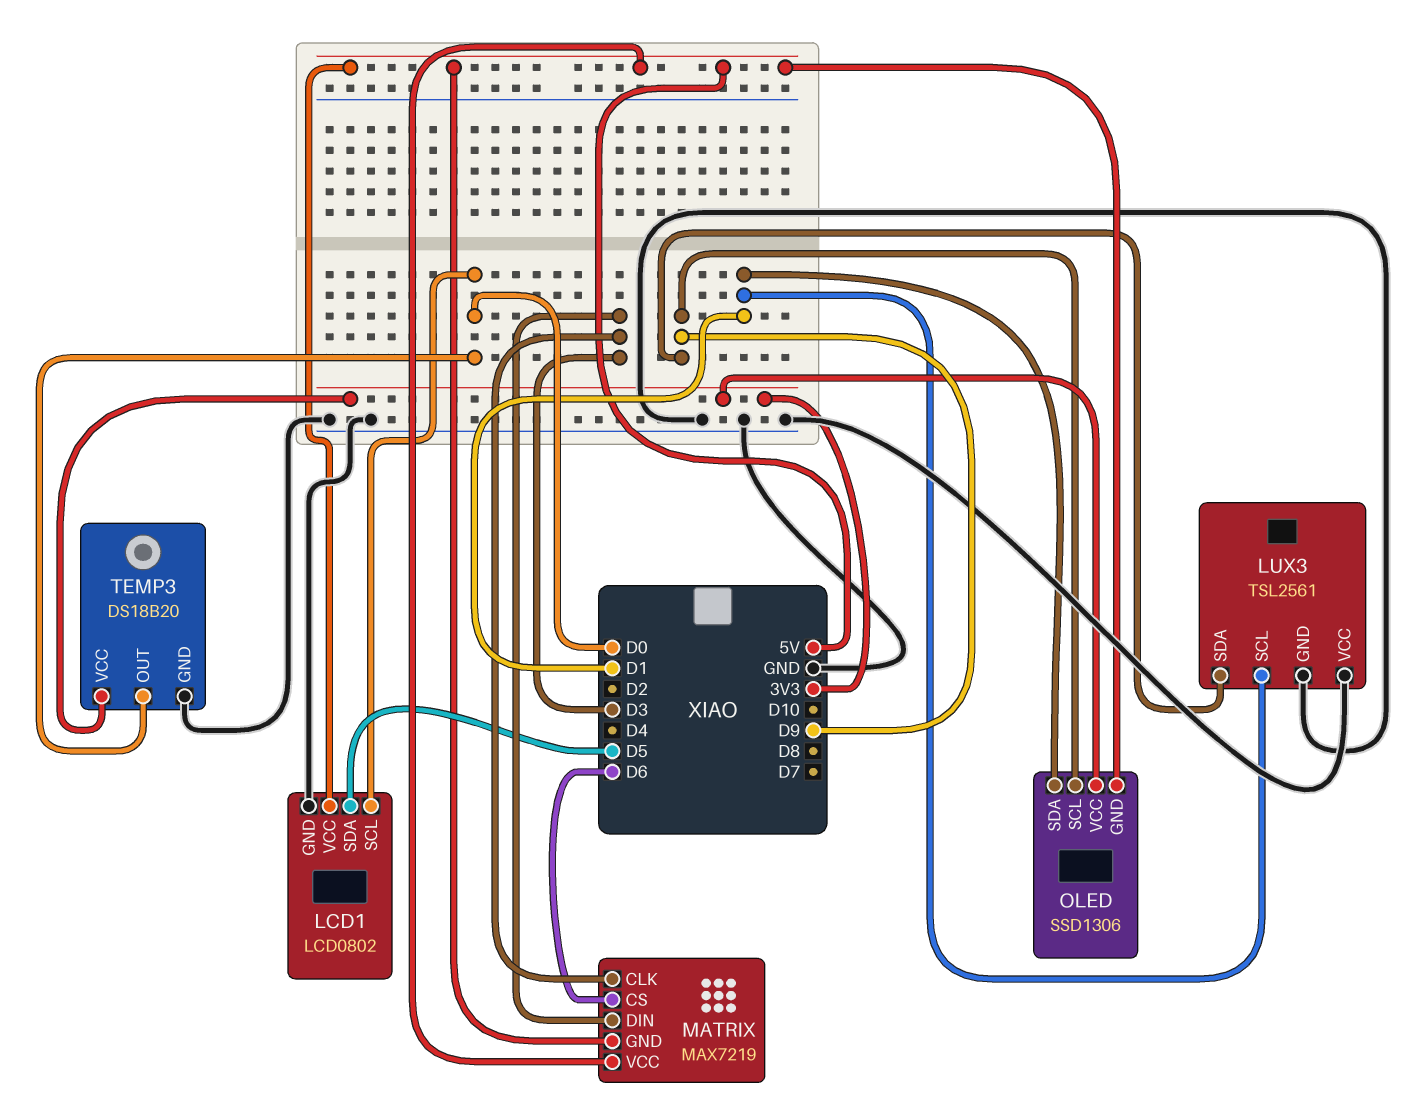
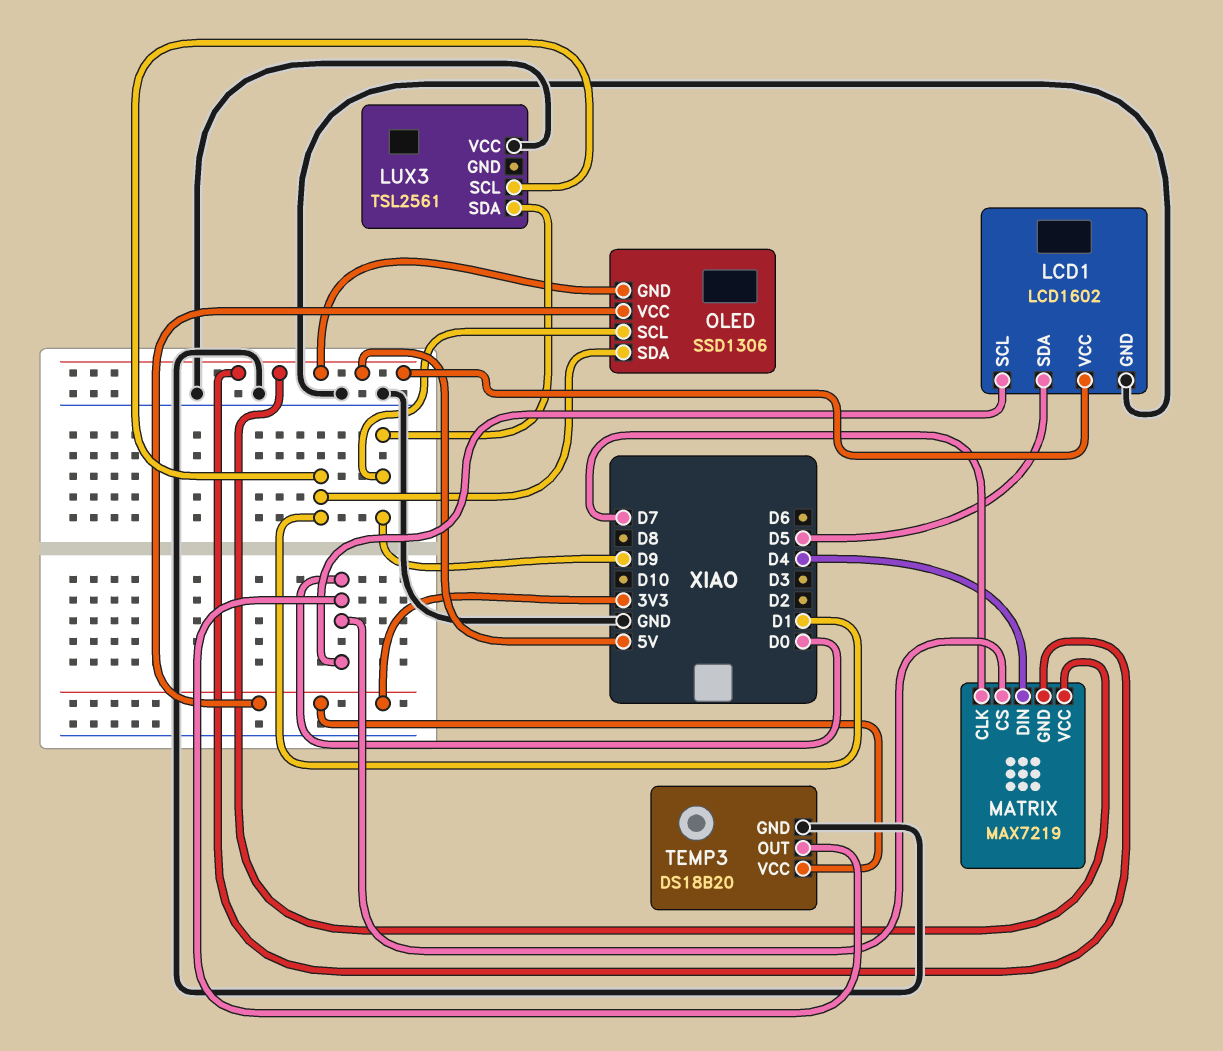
LCD1: LCD0802 -> LCD1602
LUX3 pin GND: GND -> none
MATRIX pin CLK: D3 -> D7
MATRIX pin CS: D6 -> D0
MATRIX pin DIN: D3 -> D4

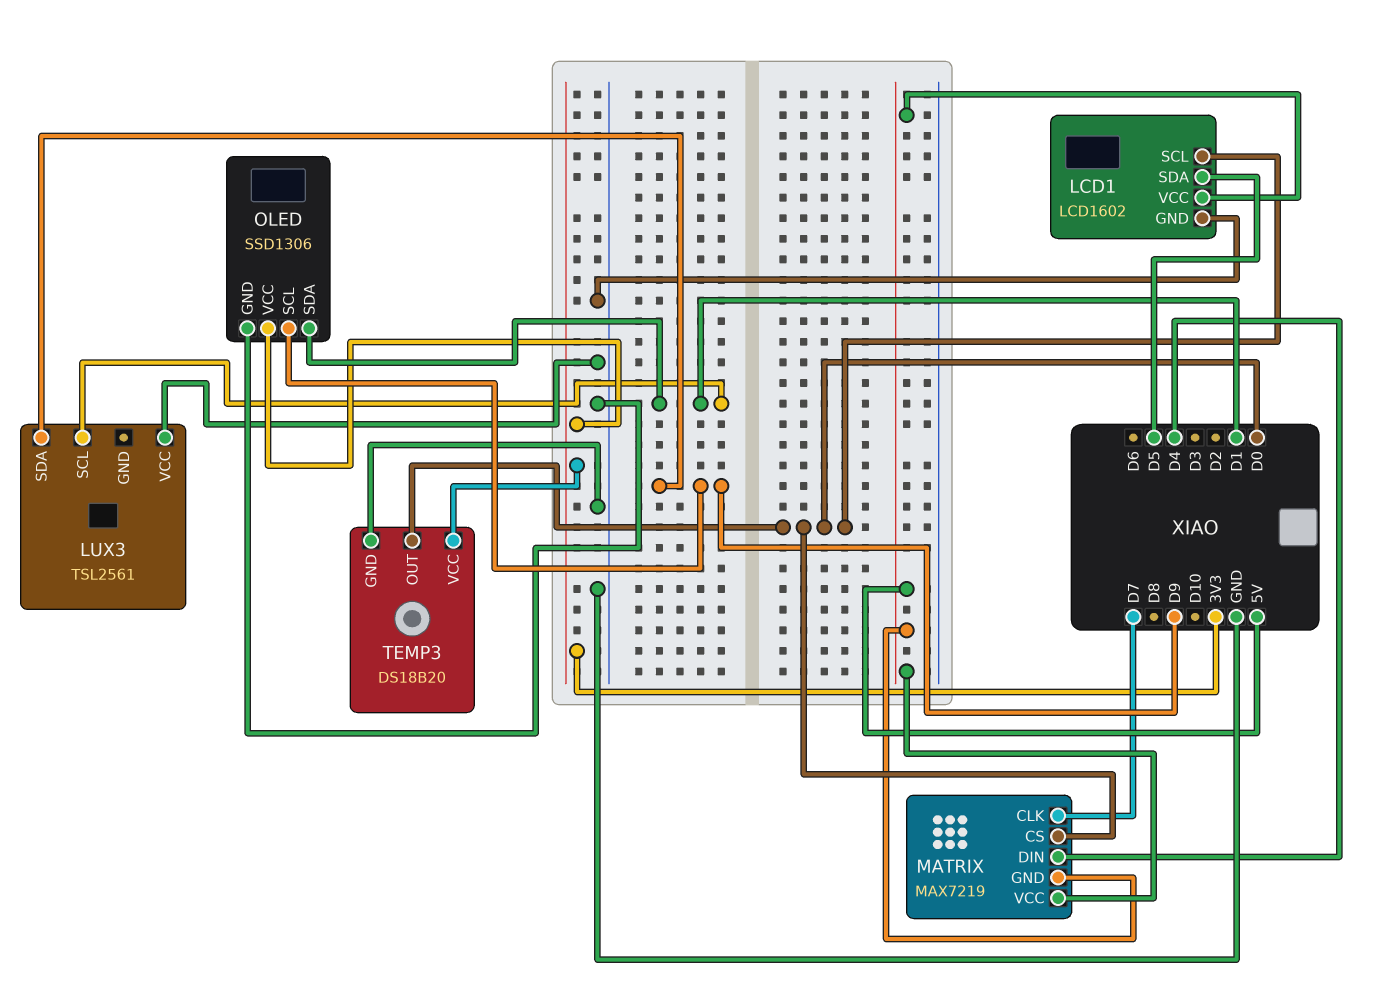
OLED pin GND: 5V -> GND

